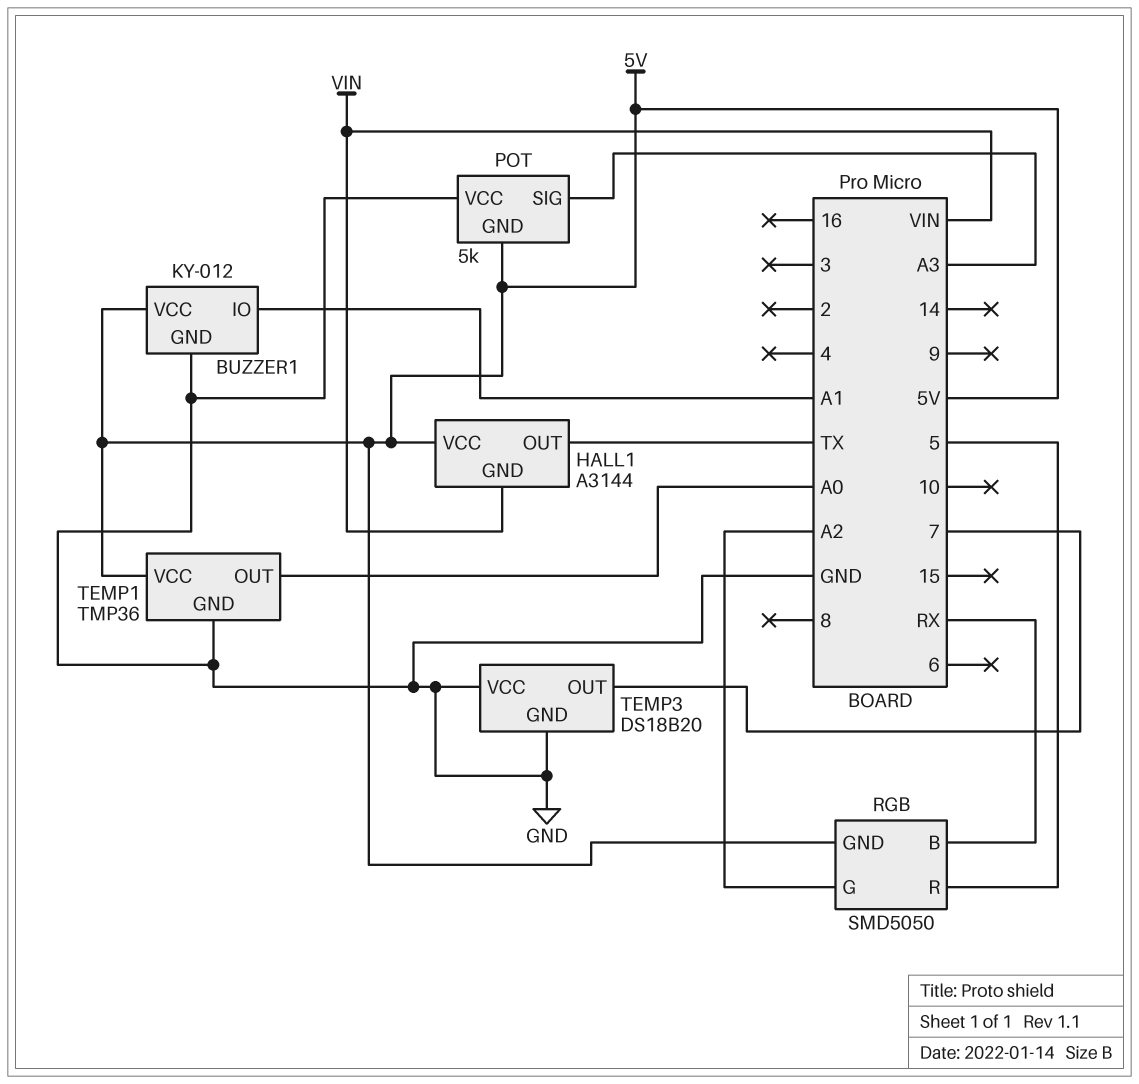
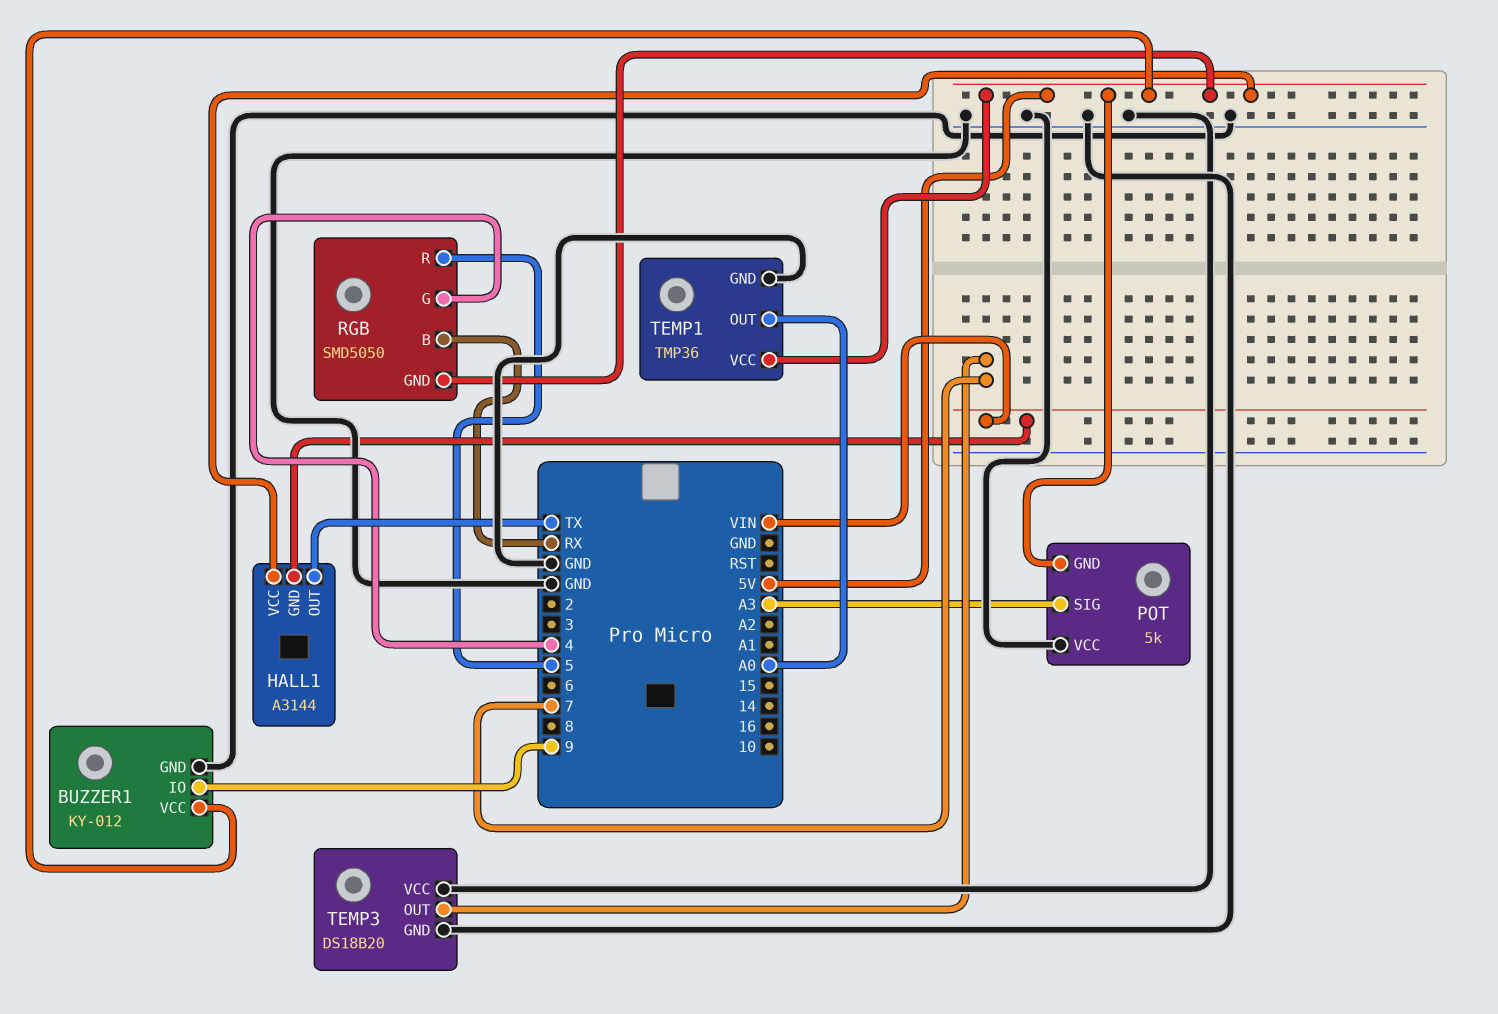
BUZZER1 pin IO: A1 -> 9
RGB pin G: A2 -> 4

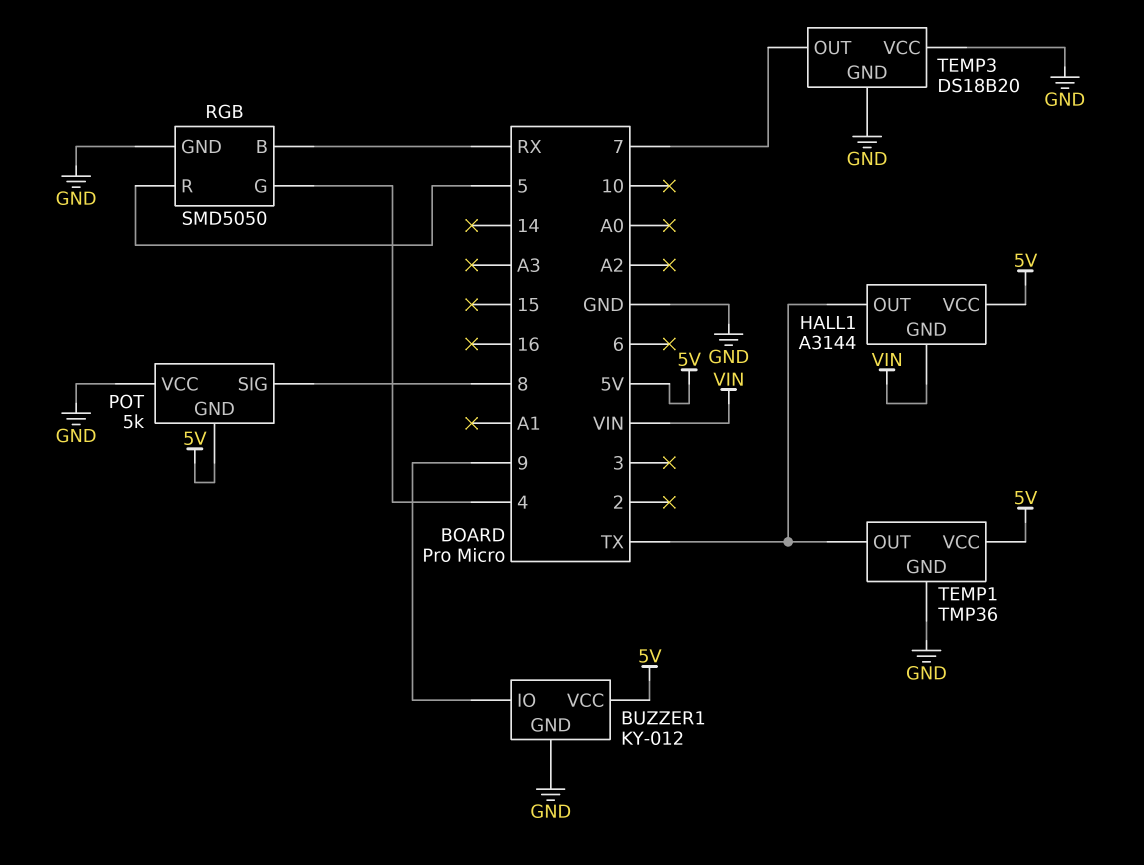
POT pin SIG: A3 -> 8
RGB pin GND: 5V -> GND
TEMP1 pin OUT: A0 -> TX

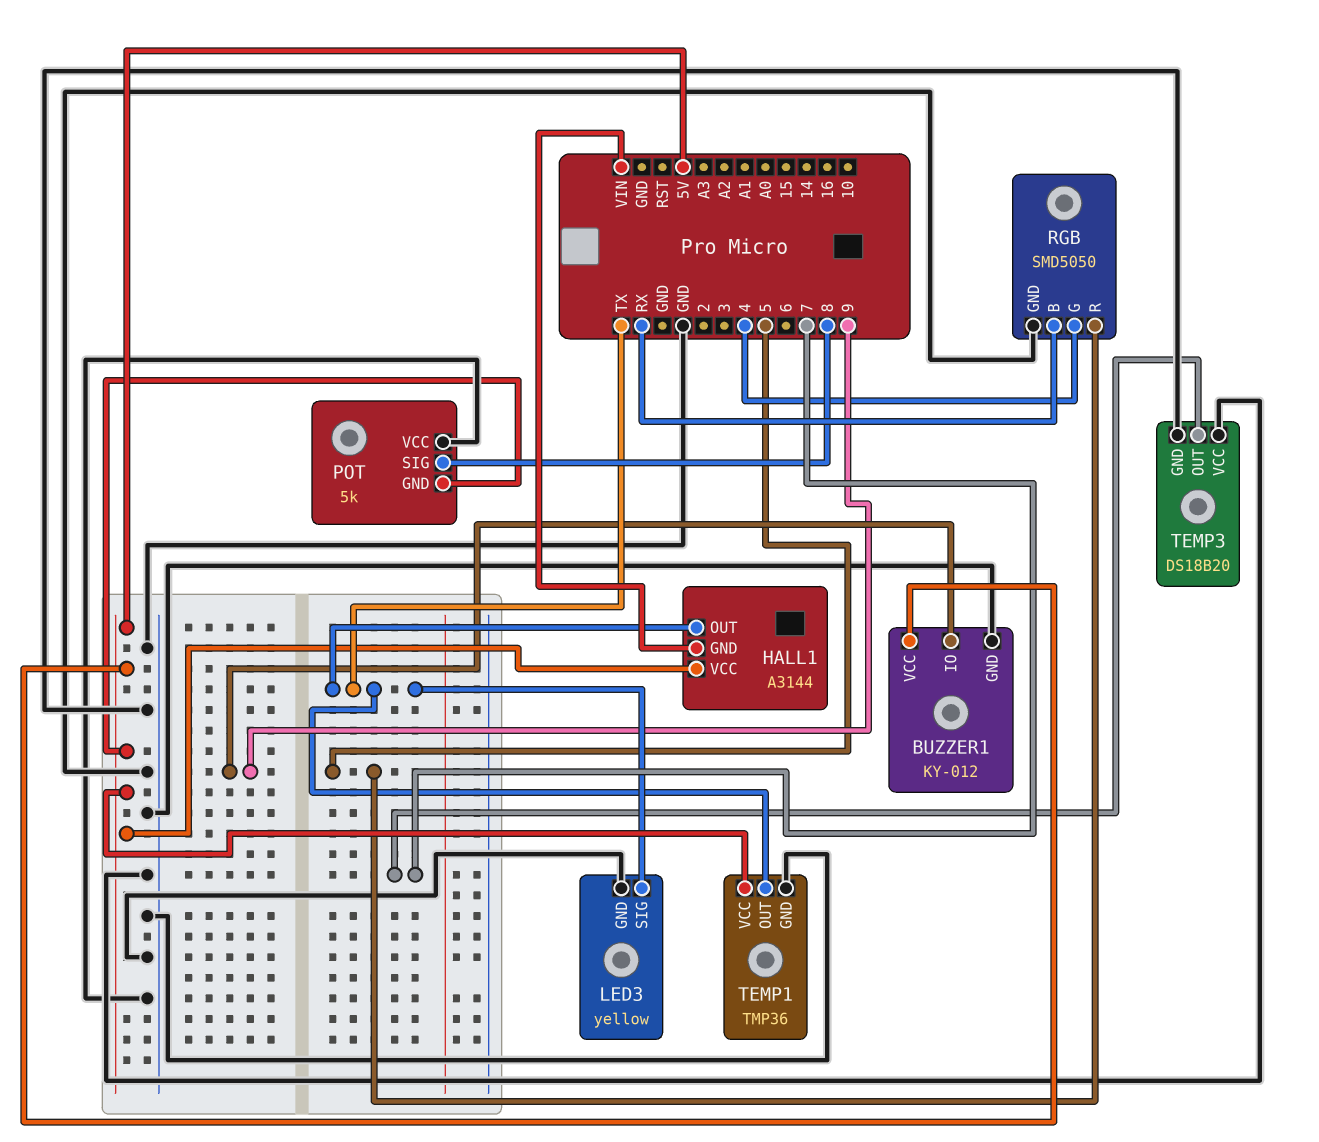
LED3: none -> yellow
LED3 pin GND: none -> GND
LED3 pin SIG: none -> TX

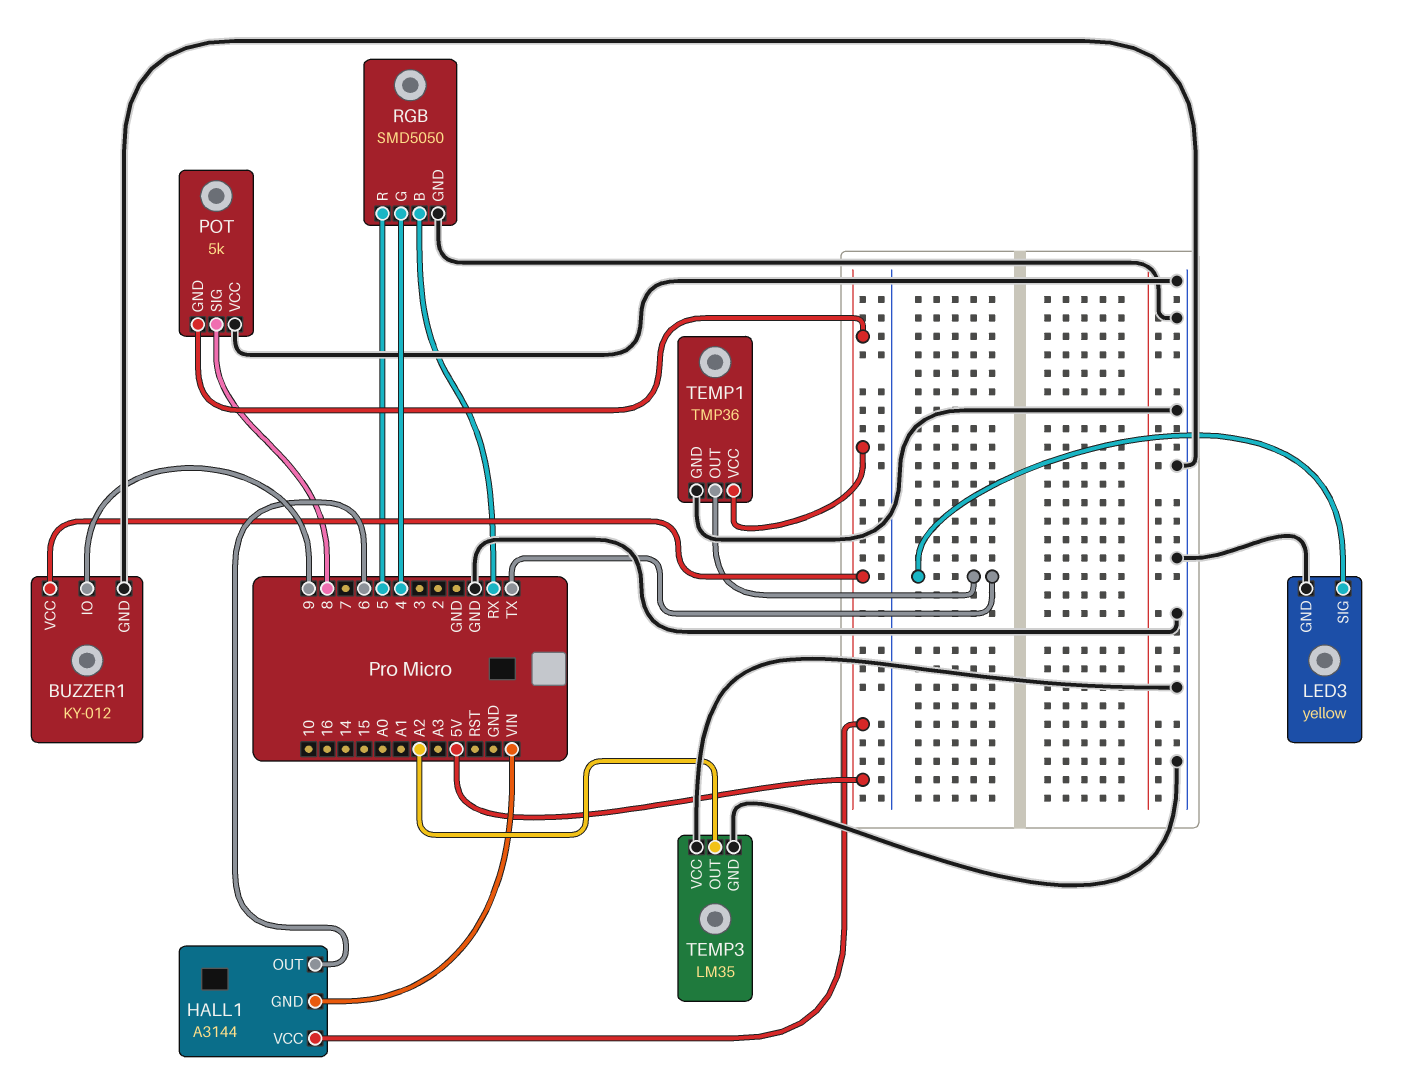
HALL1 pin OUT: TX -> 6
TEMP3: DS18B20 -> LM35
TEMP3 pin OUT: 7 -> A2

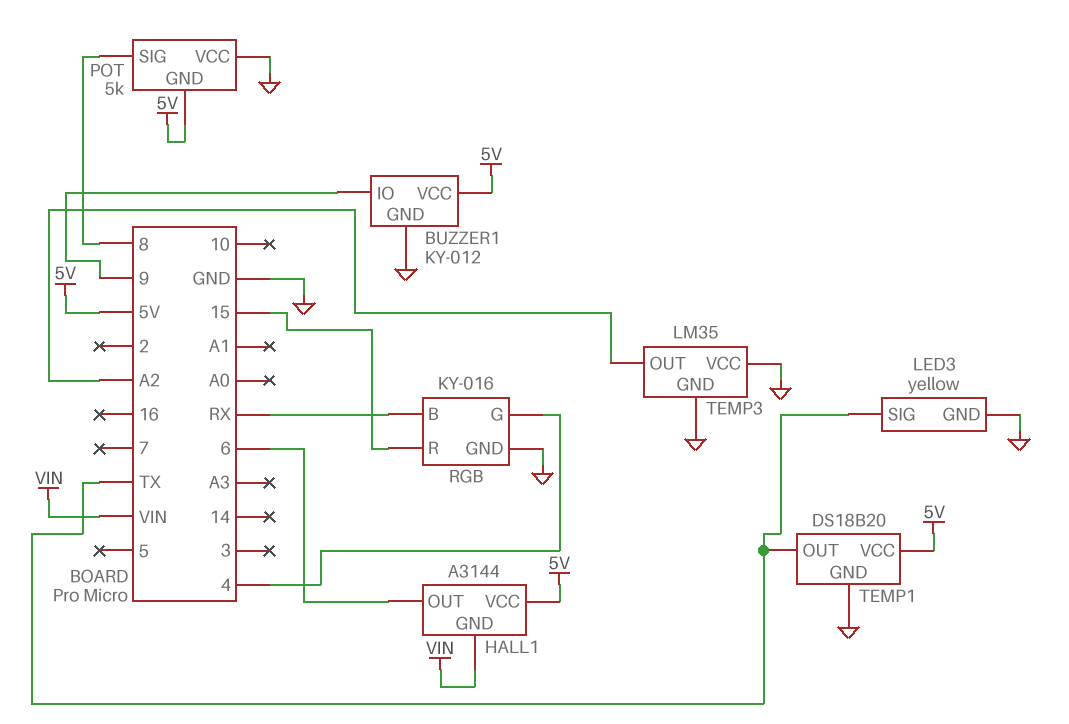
RGB: SMD5050 -> KY-016
RGB pin R: 5 -> 15
TEMP1: TMP36 -> DS18B20

